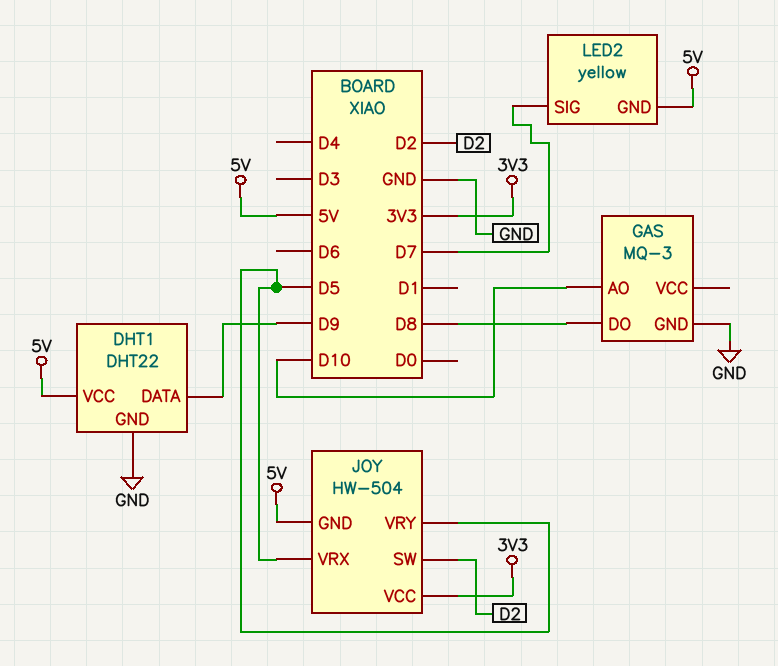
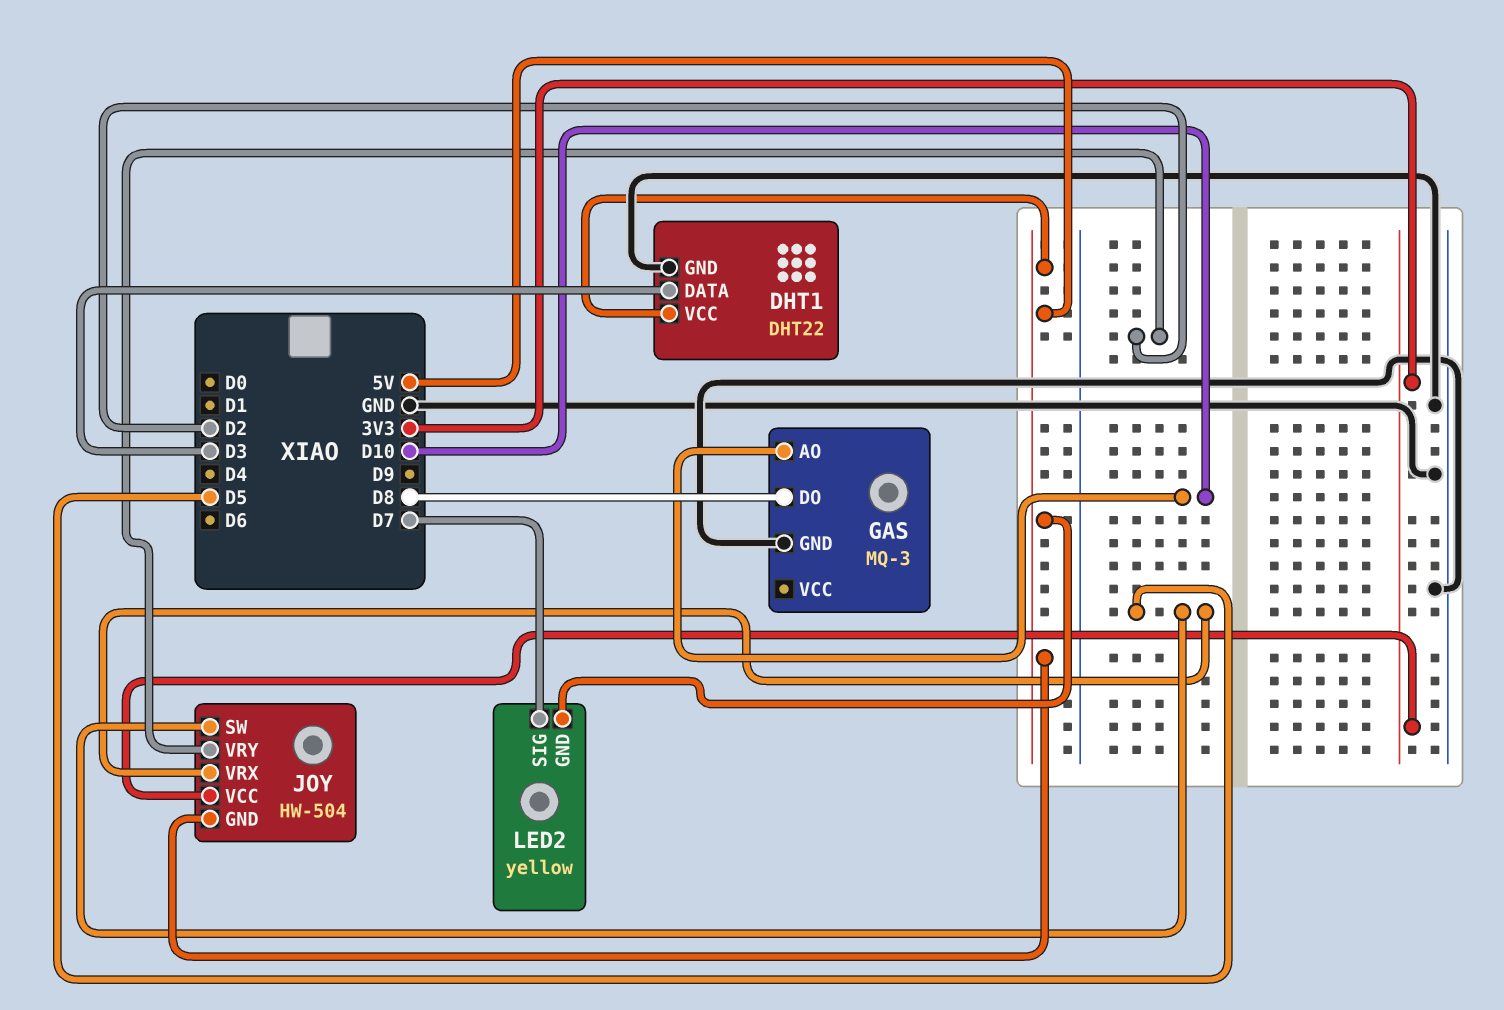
DHT1 pin DATA: D9 -> D3
JOY pin SW: D2 -> D5
JOY pin VRY: D5 -> D2

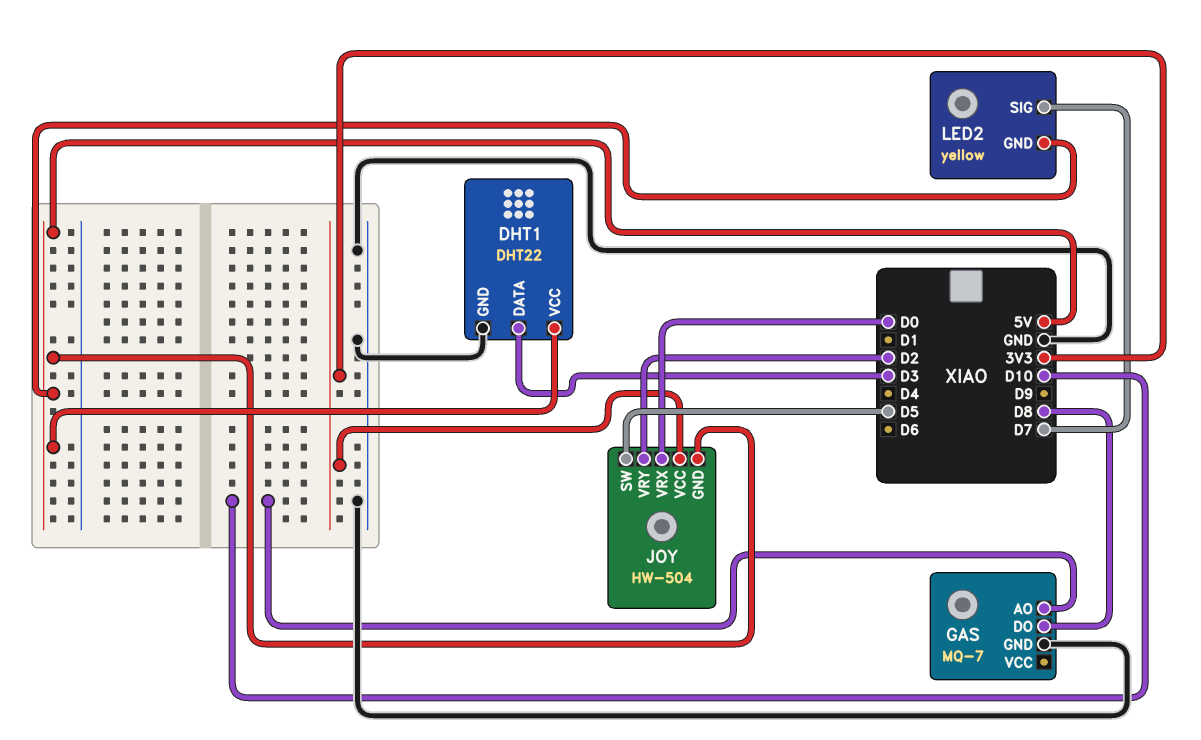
GAS: MQ-3 -> MQ-7
JOY pin VRX: D5 -> D0

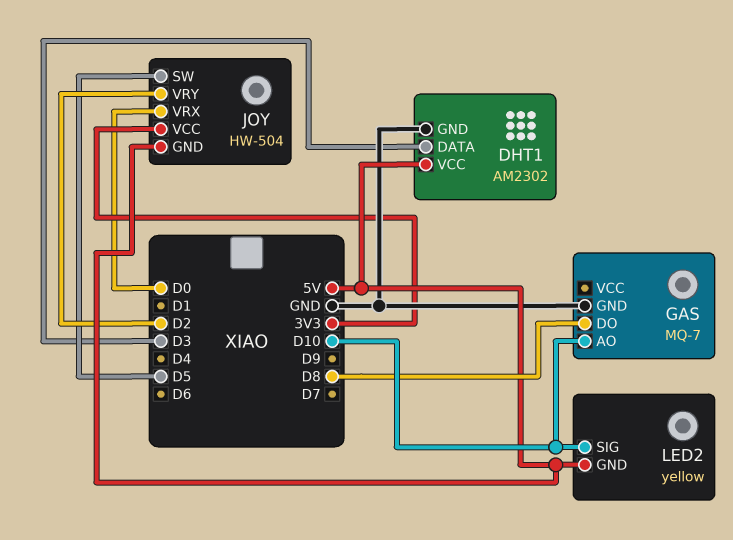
DHT1: DHT22 -> AM2302
LED2 pin SIG: D7 -> D10

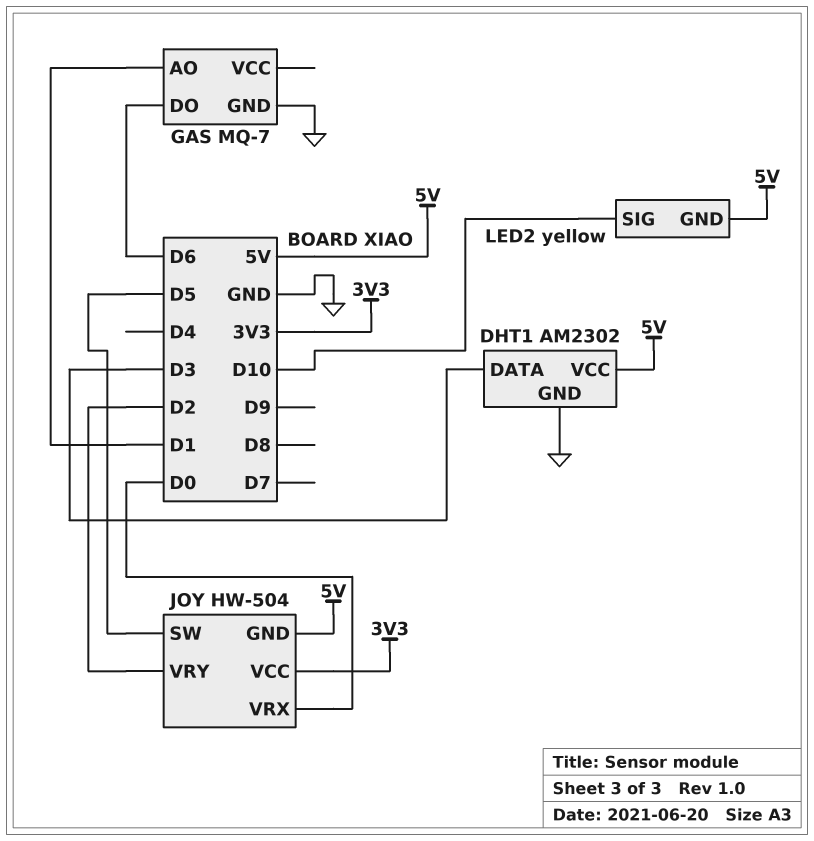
GAS pin AO: D10 -> D1
GAS pin DO: D8 -> D6

